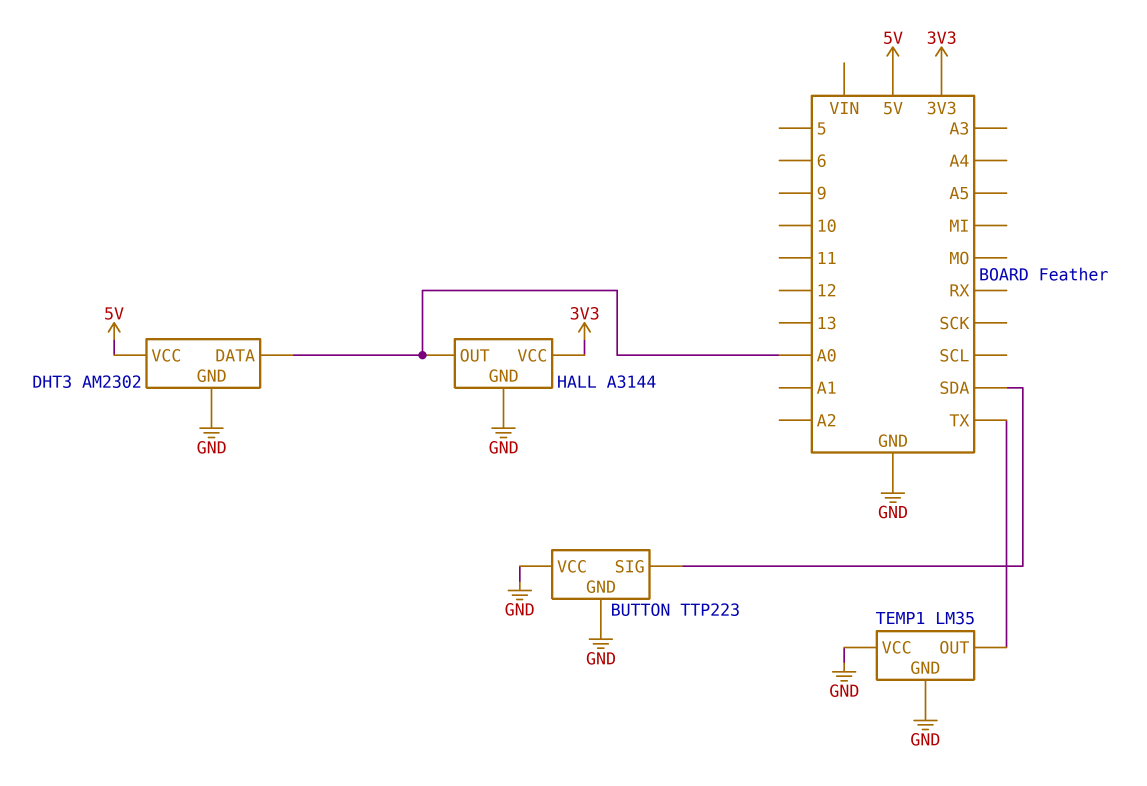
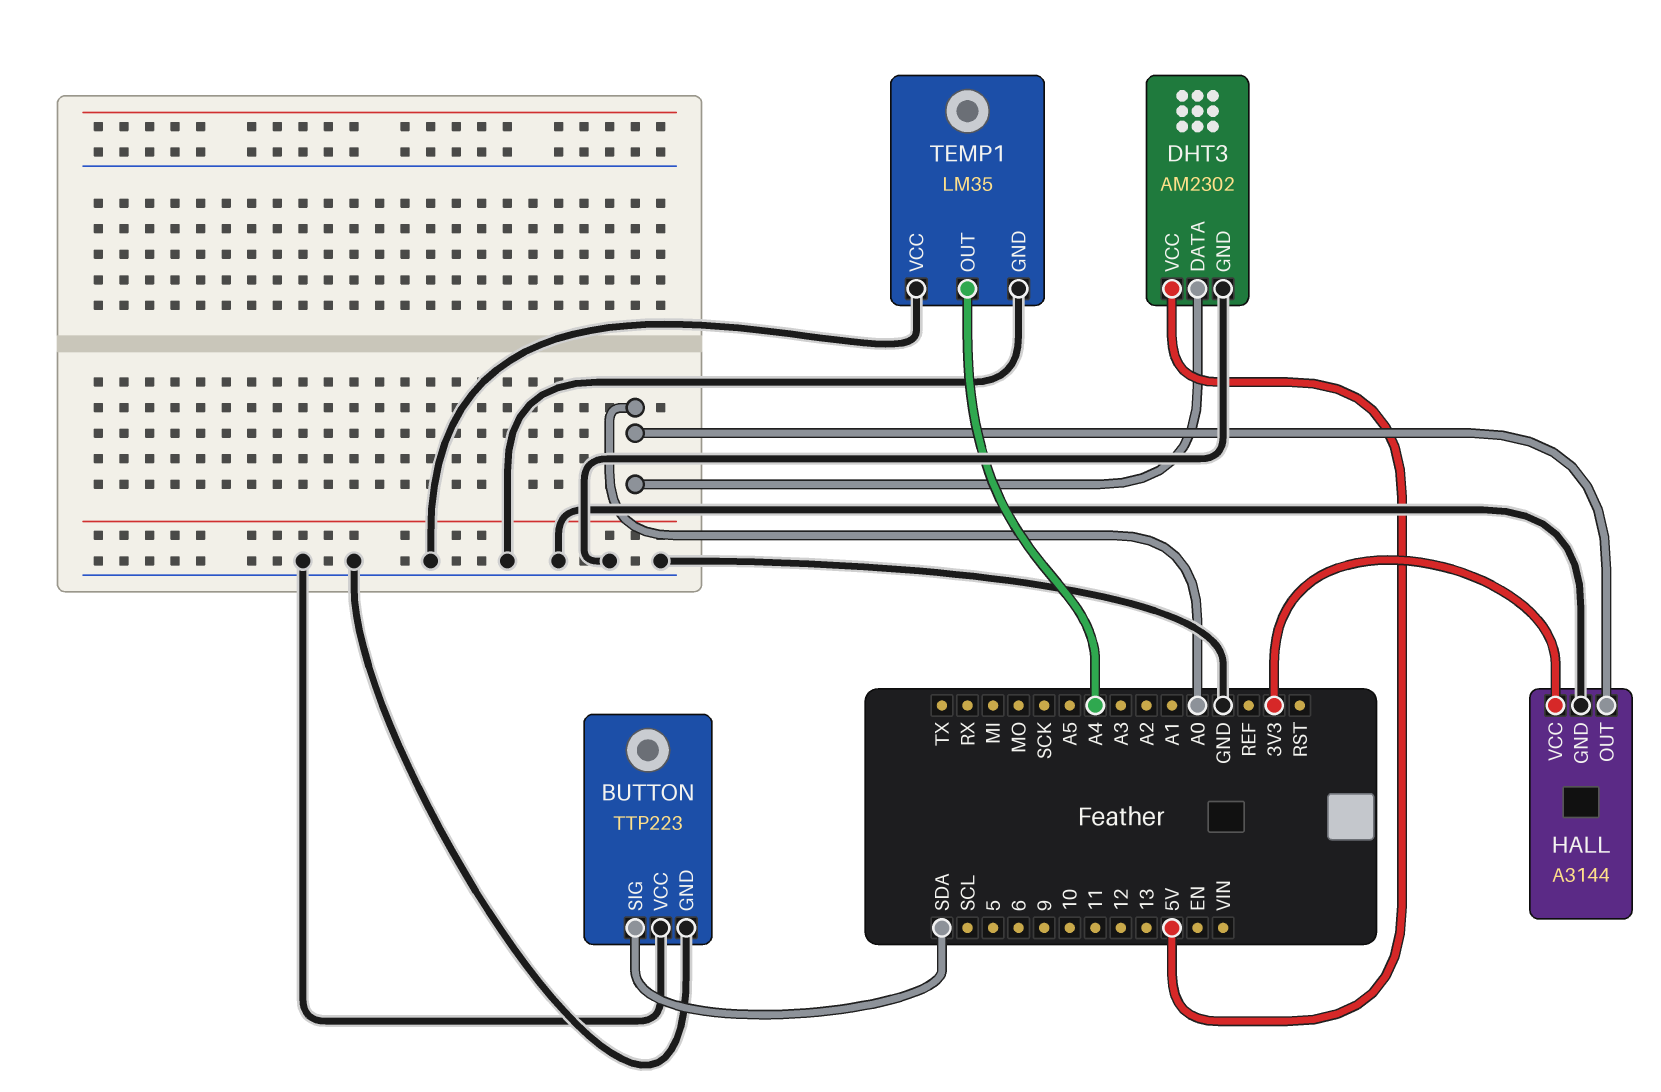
TEMP1 pin OUT: TX -> A4

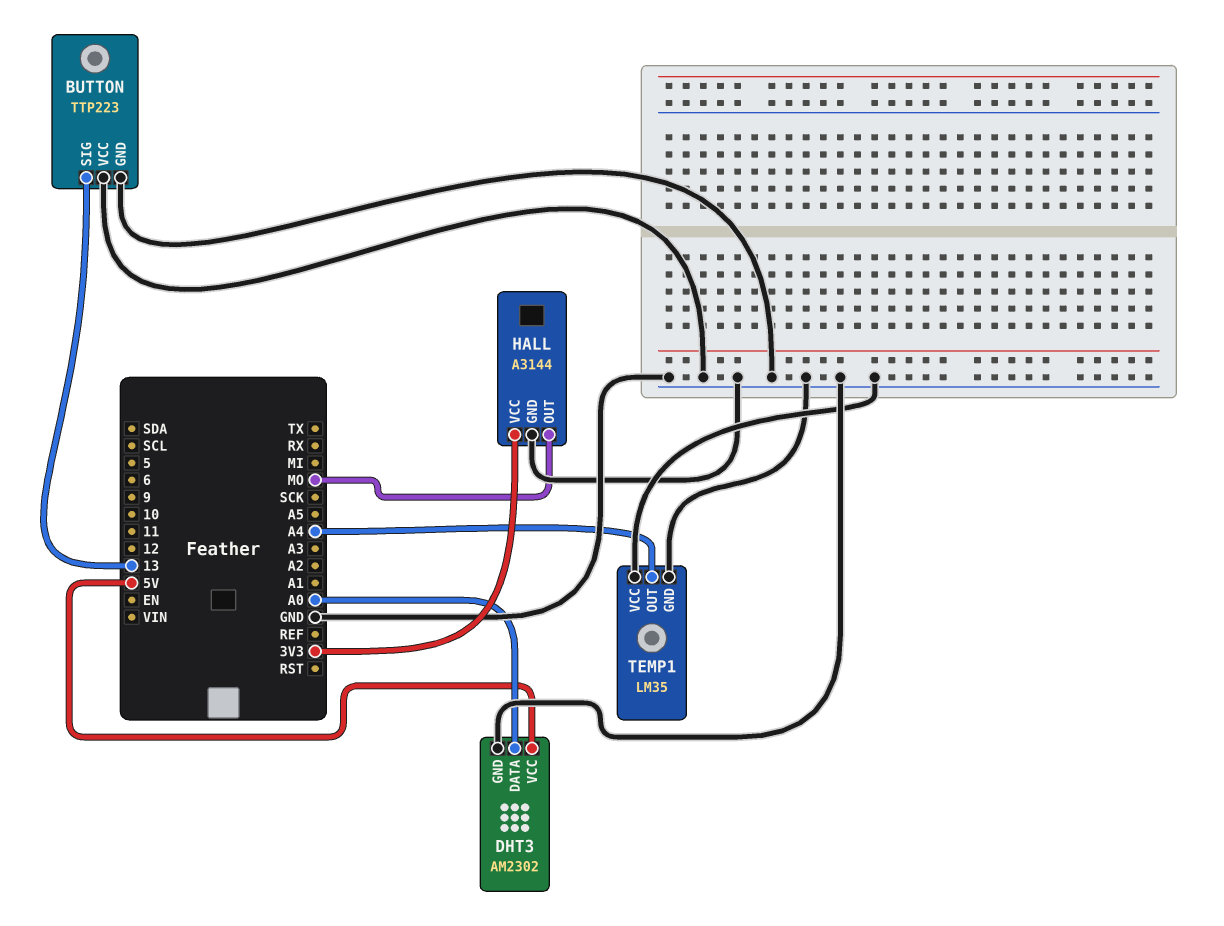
BUTTON pin SIG: SDA -> 13
HALL pin OUT: A0 -> MO

